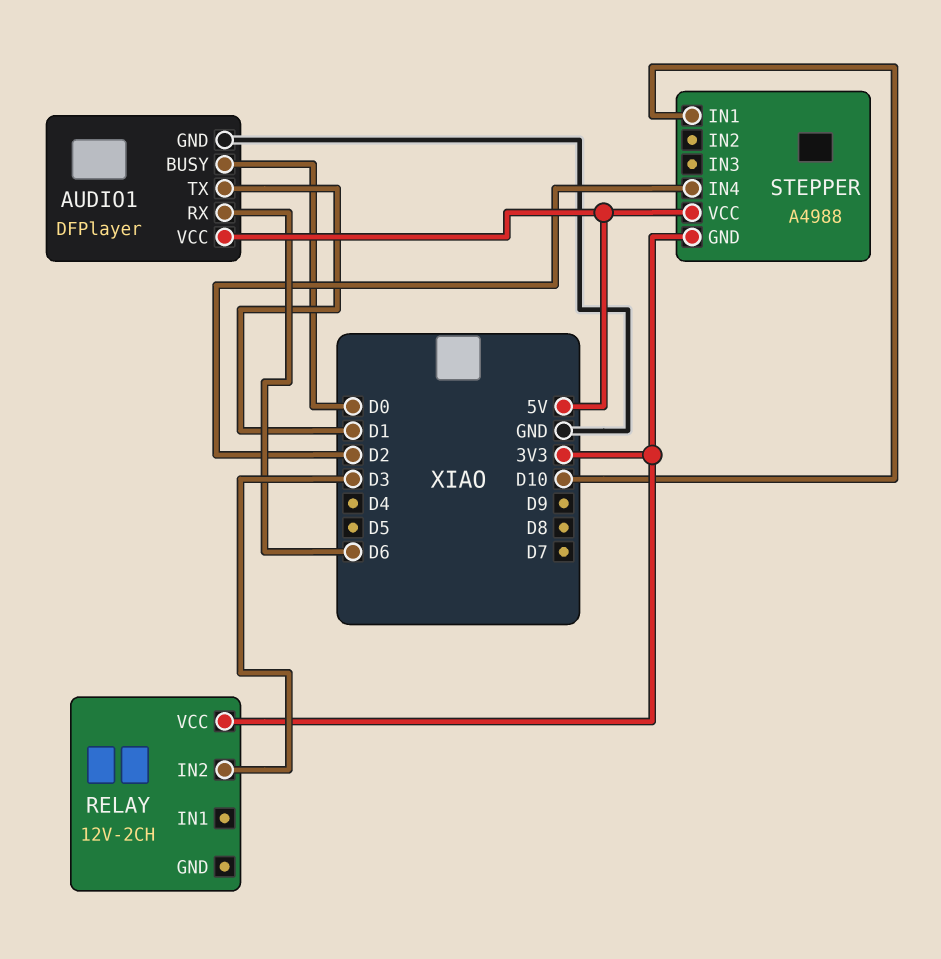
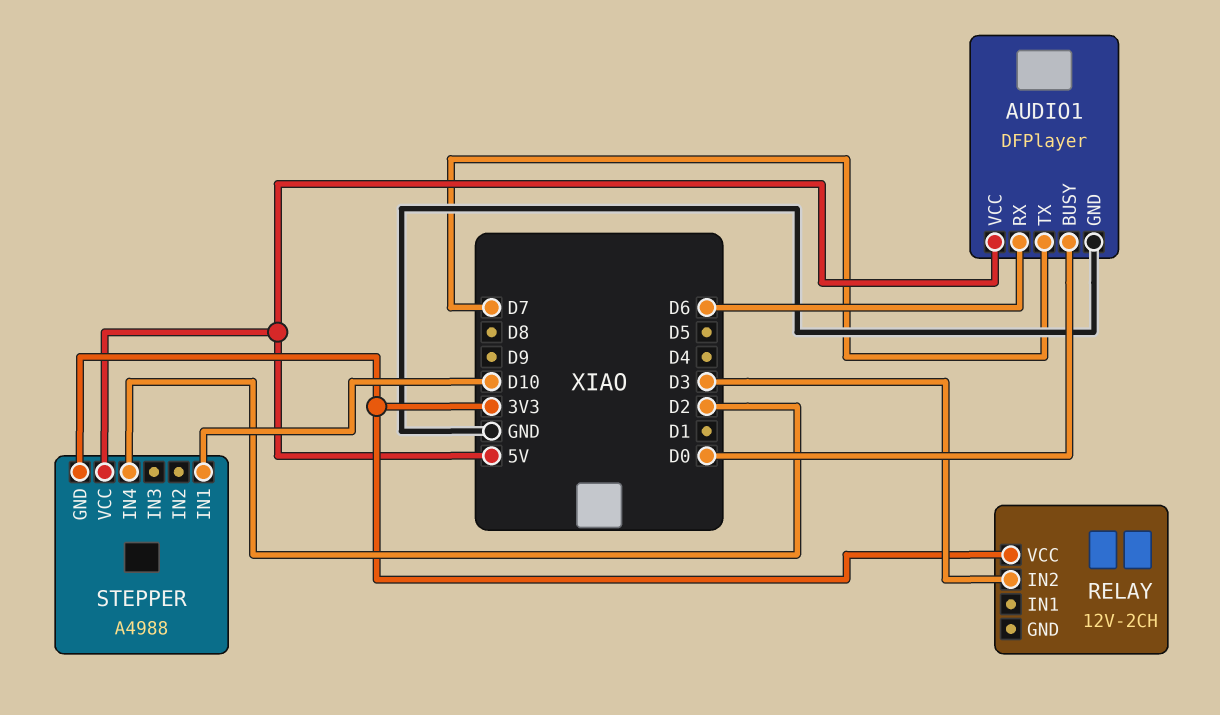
AUDIO1 pin TX: D1 -> D7

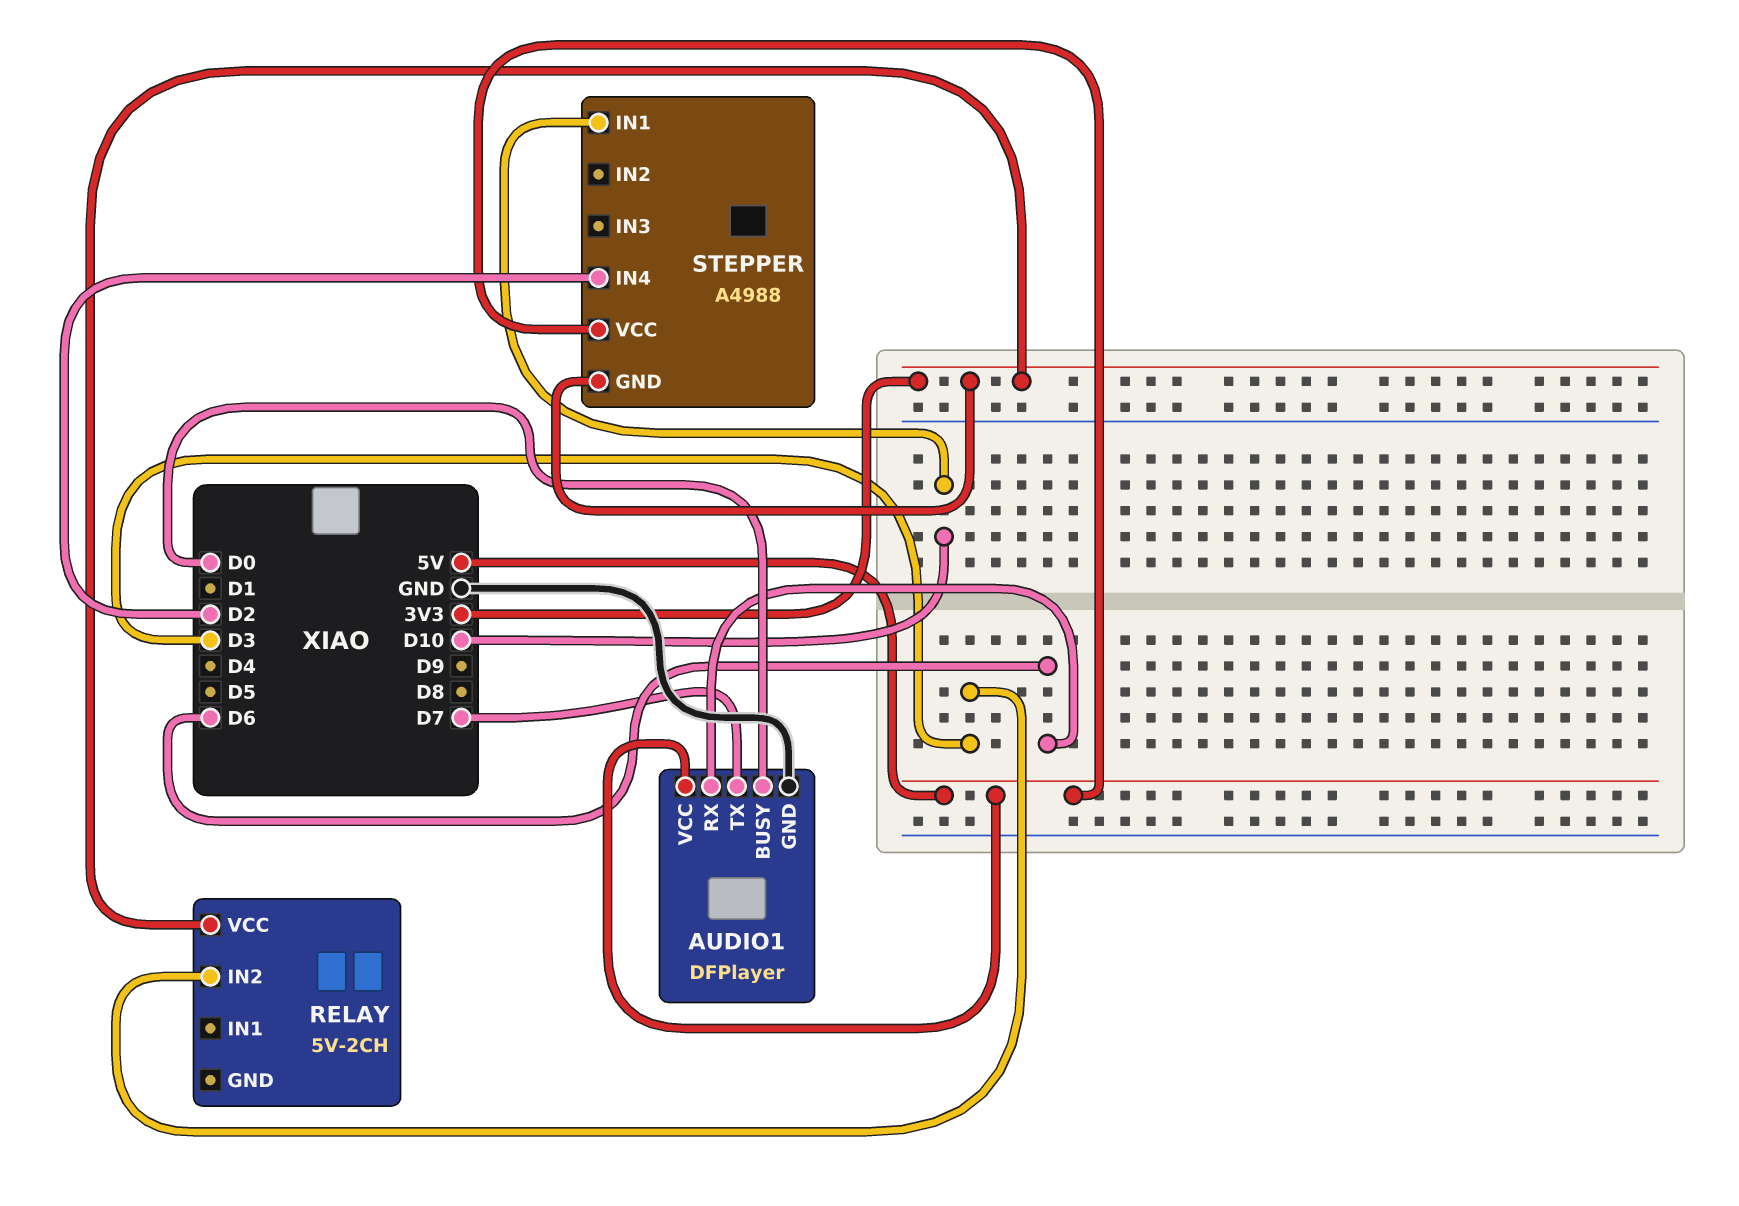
RELAY: 12V-2CH -> 5V-2CH

